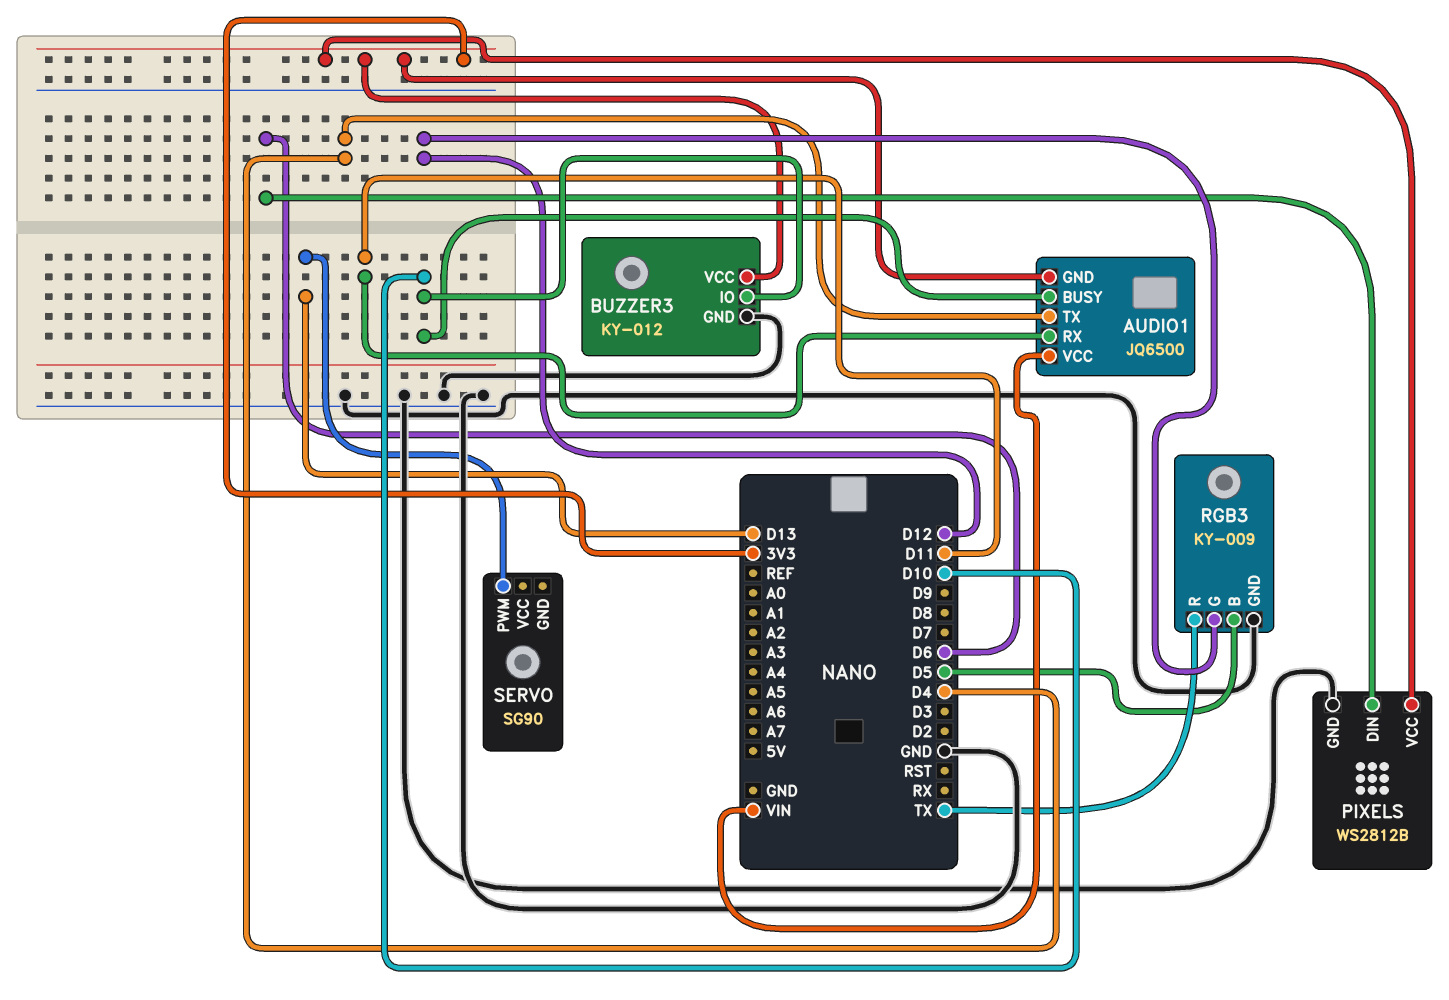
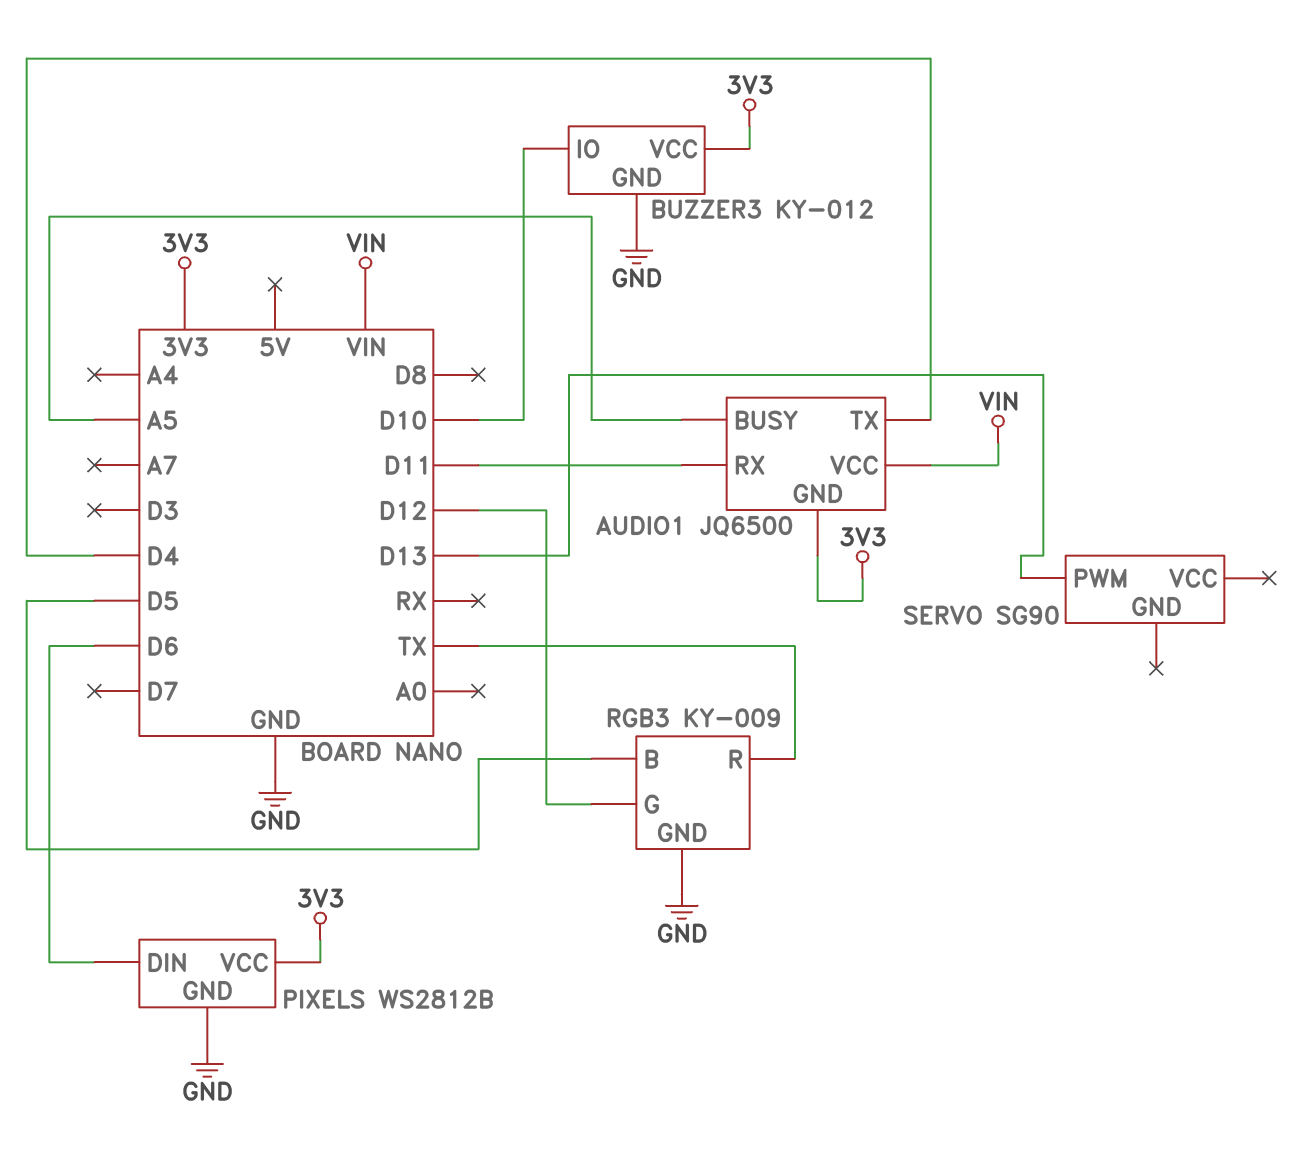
AUDIO1 pin BUSY: D10 -> A5

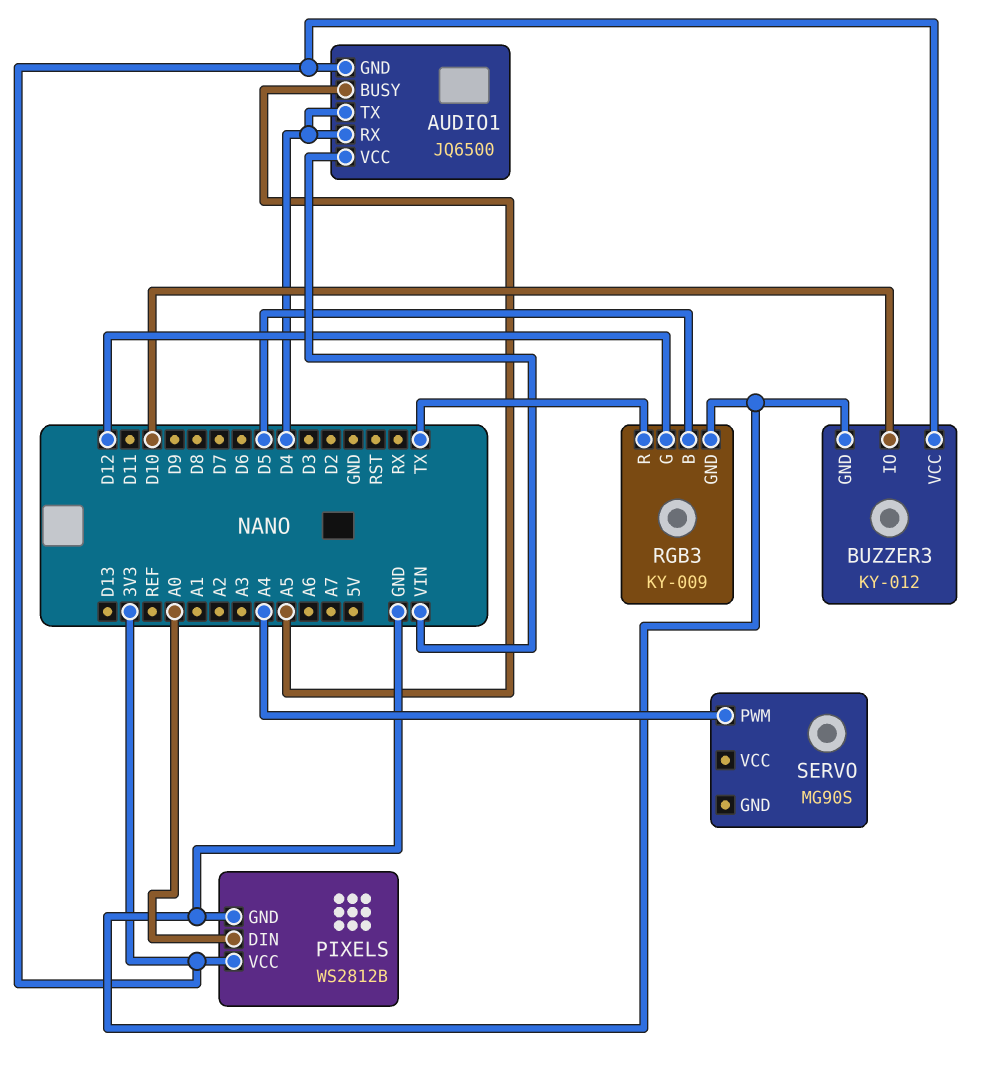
AUDIO1 pin RX: D11 -> D4
PIXELS pin DIN: D6 -> A0
SERVO: SG90 -> MG90S
SERVO pin PWM: D13 -> A4

